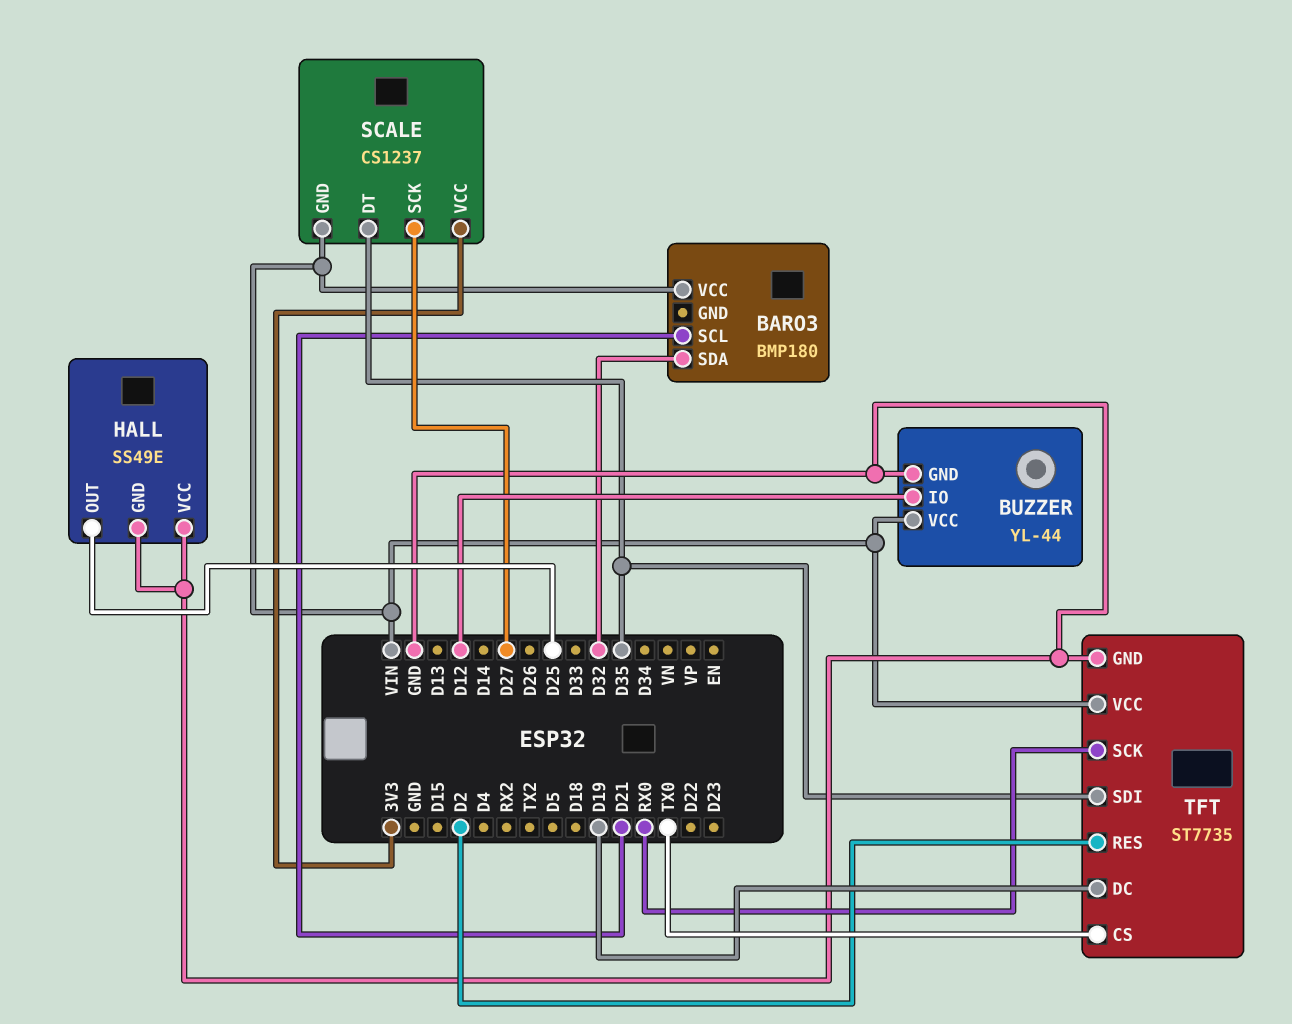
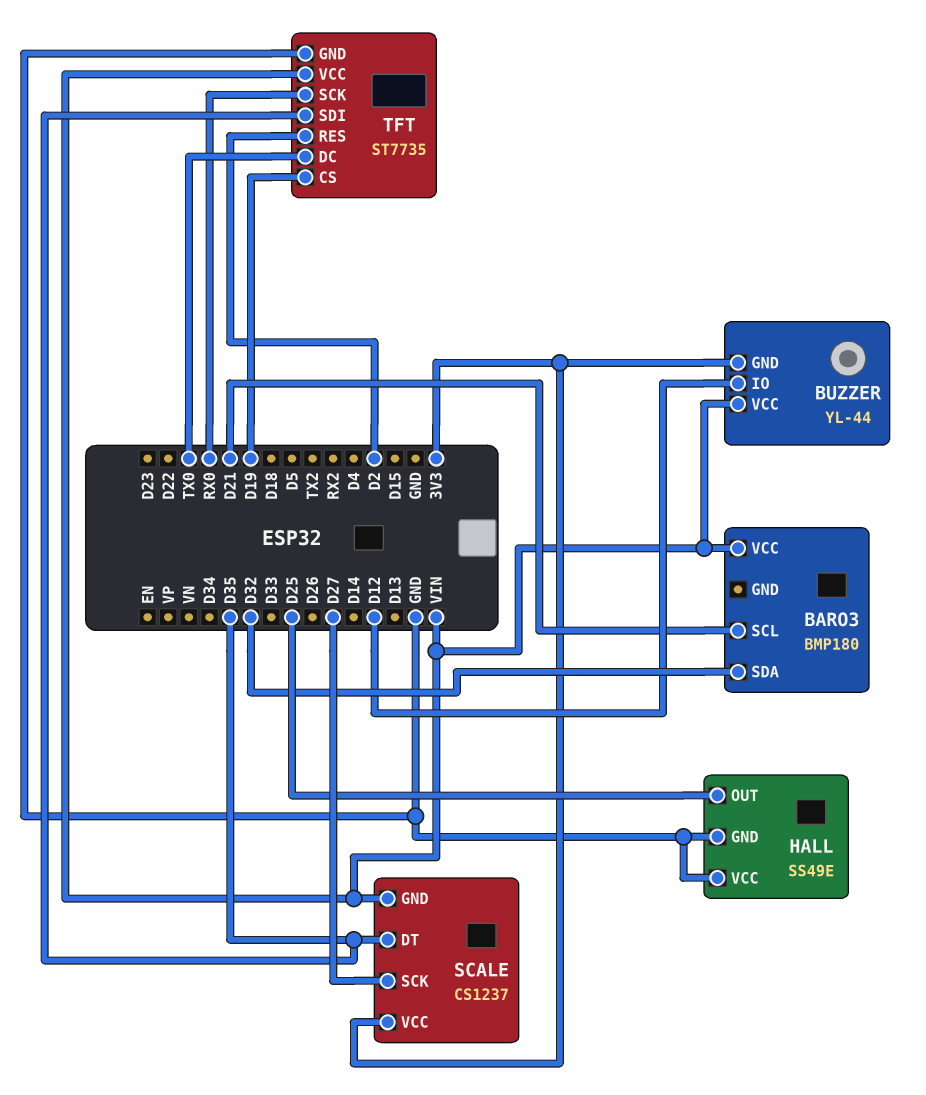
BUZZER pin GND: GND -> 3V3
TFT pin CS: TX0 -> D19
TFT pin DC: D19 -> TX0

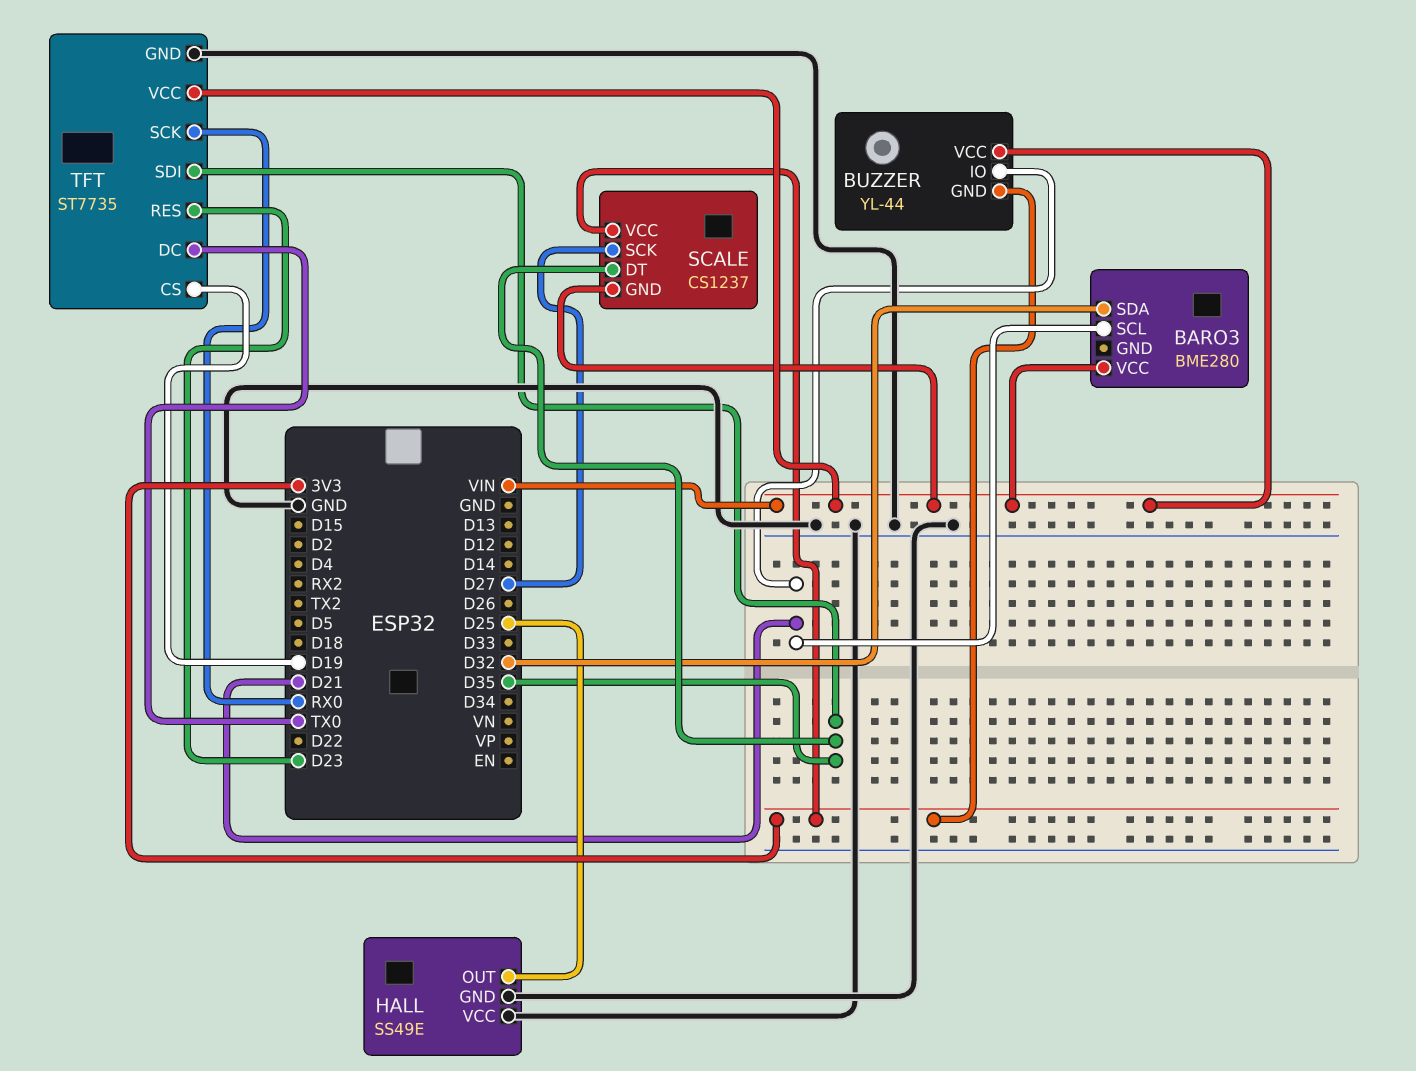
BARO3: BMP180 -> BME280
BUZZER pin IO: D12 -> D21
TFT pin RES: D2 -> D23

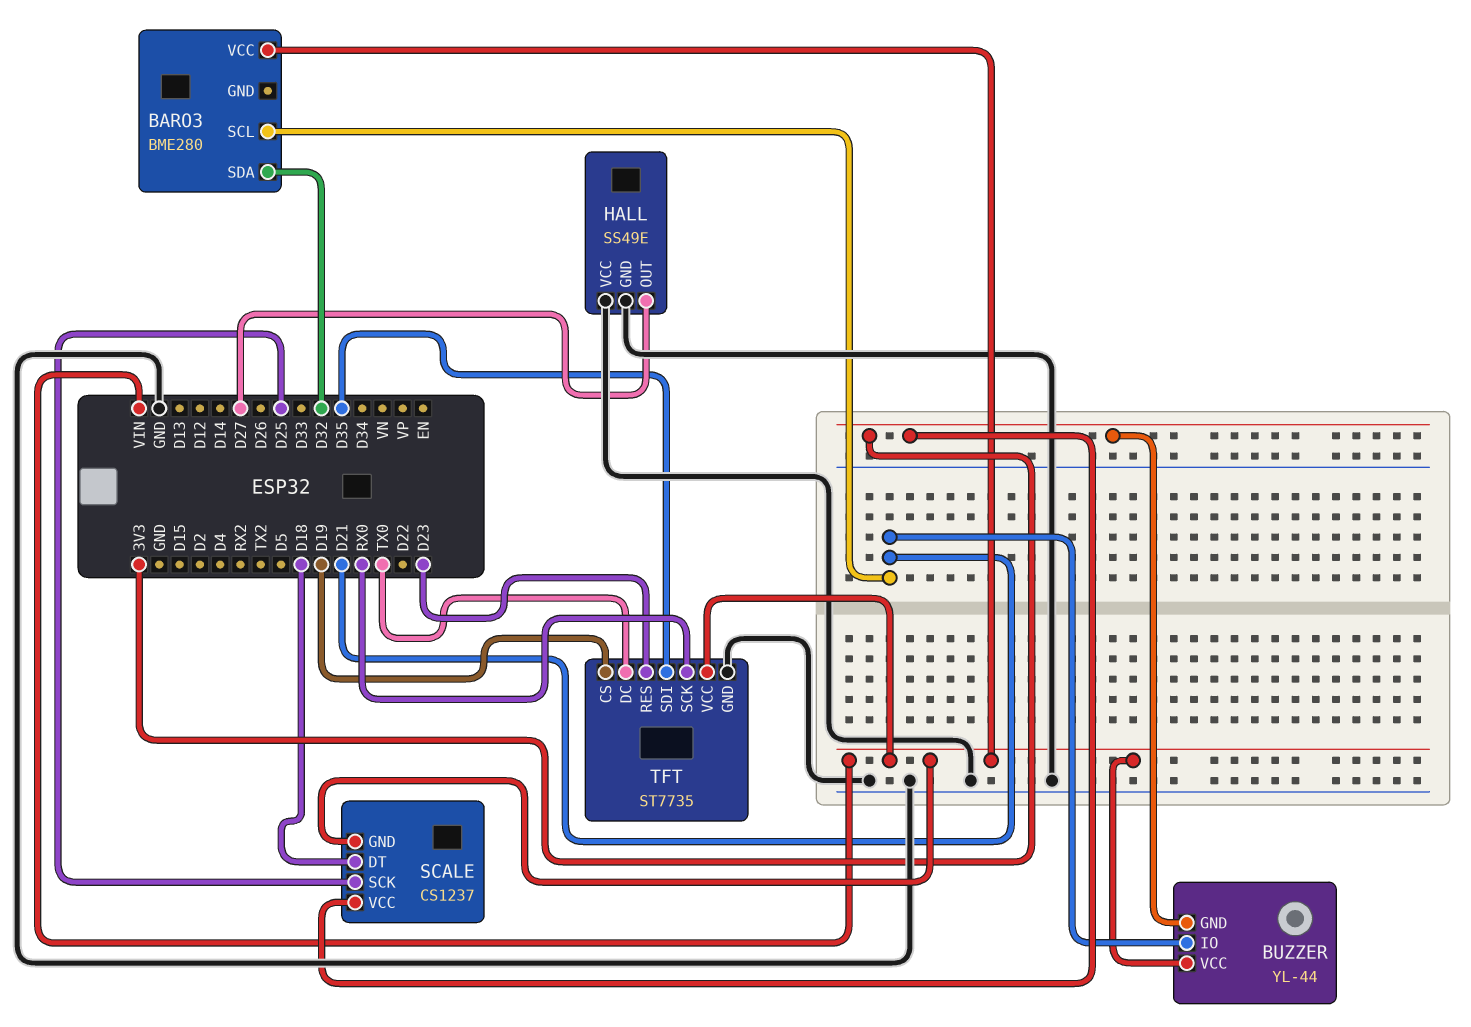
HALL pin OUT: D25 -> D27
SCALE pin DT: D35 -> D18
SCALE pin SCK: D27 -> D25

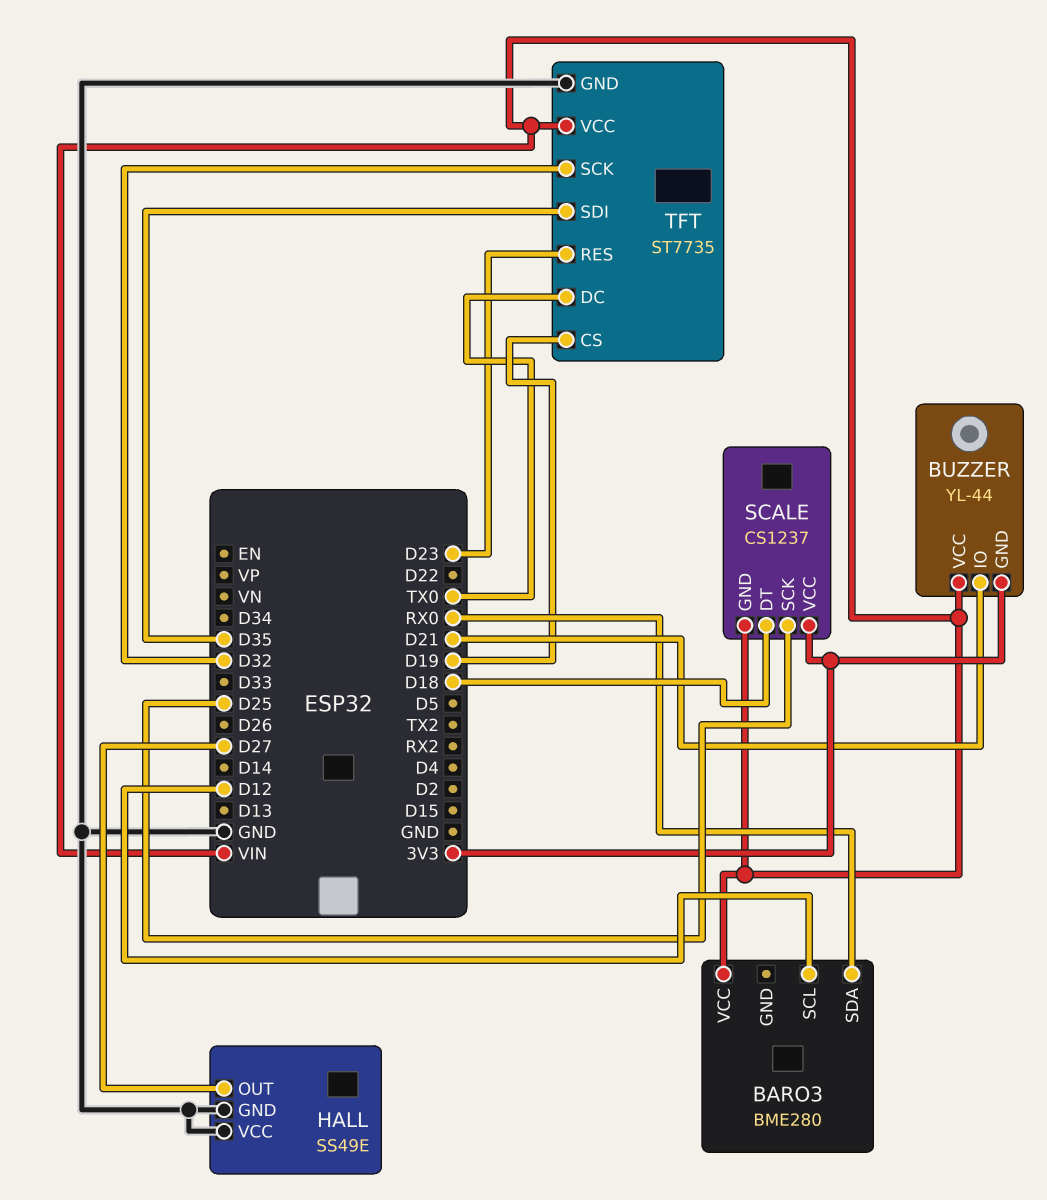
BARO3 pin SCL: D21 -> D12
BARO3 pin SDA: D32 -> RX0
TFT pin SCK: RX0 -> D32

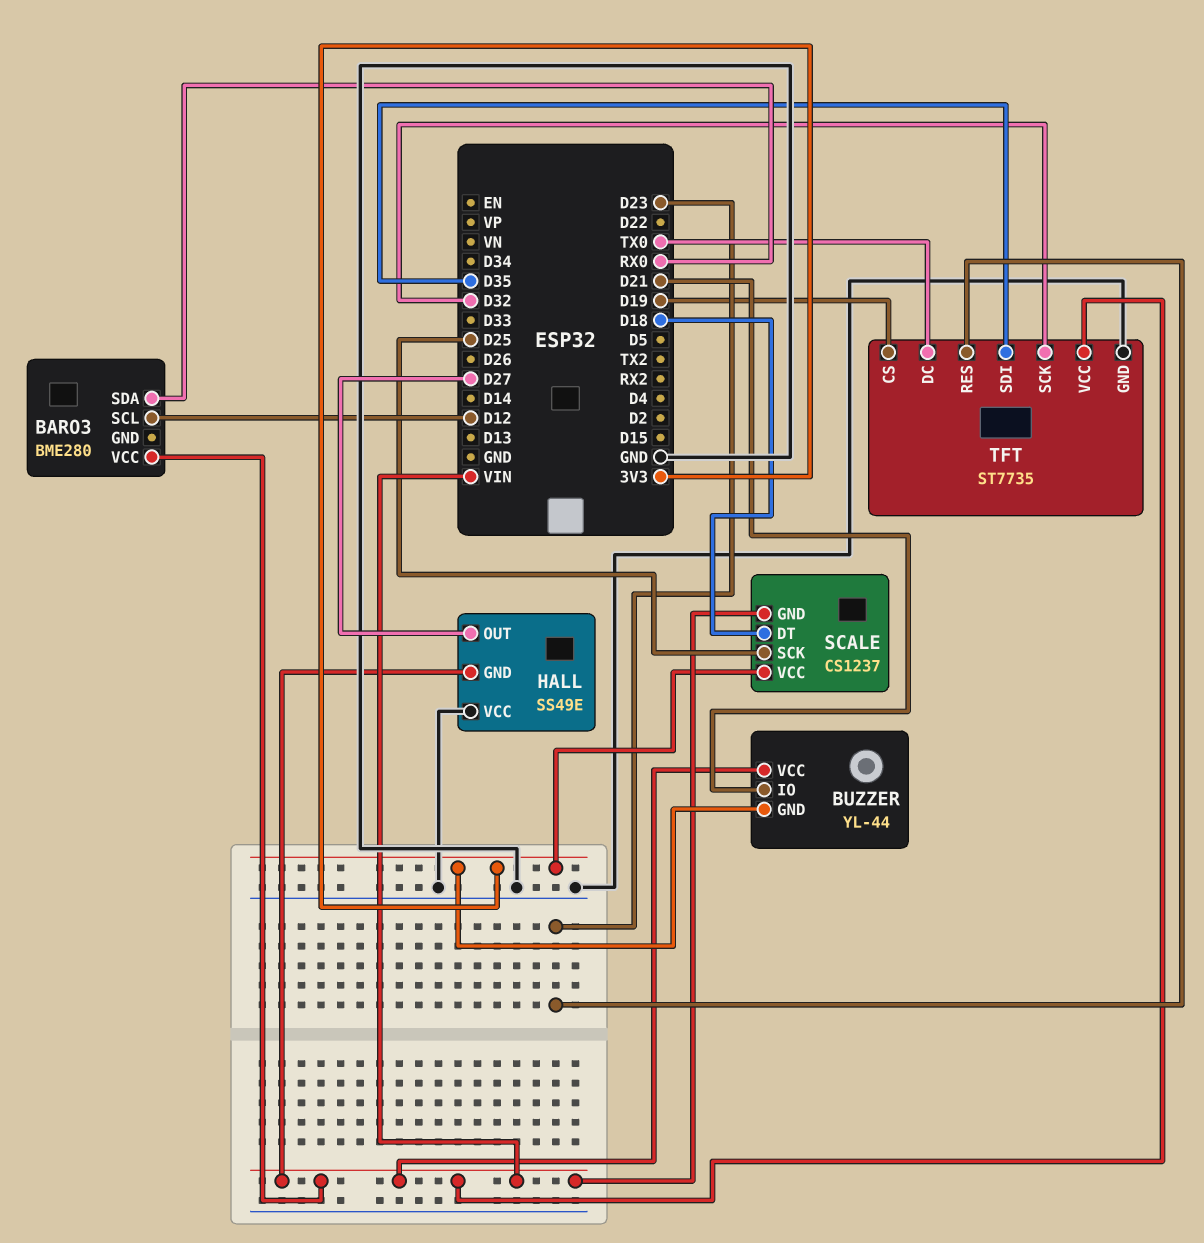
HALL pin GND: GND -> VIN

